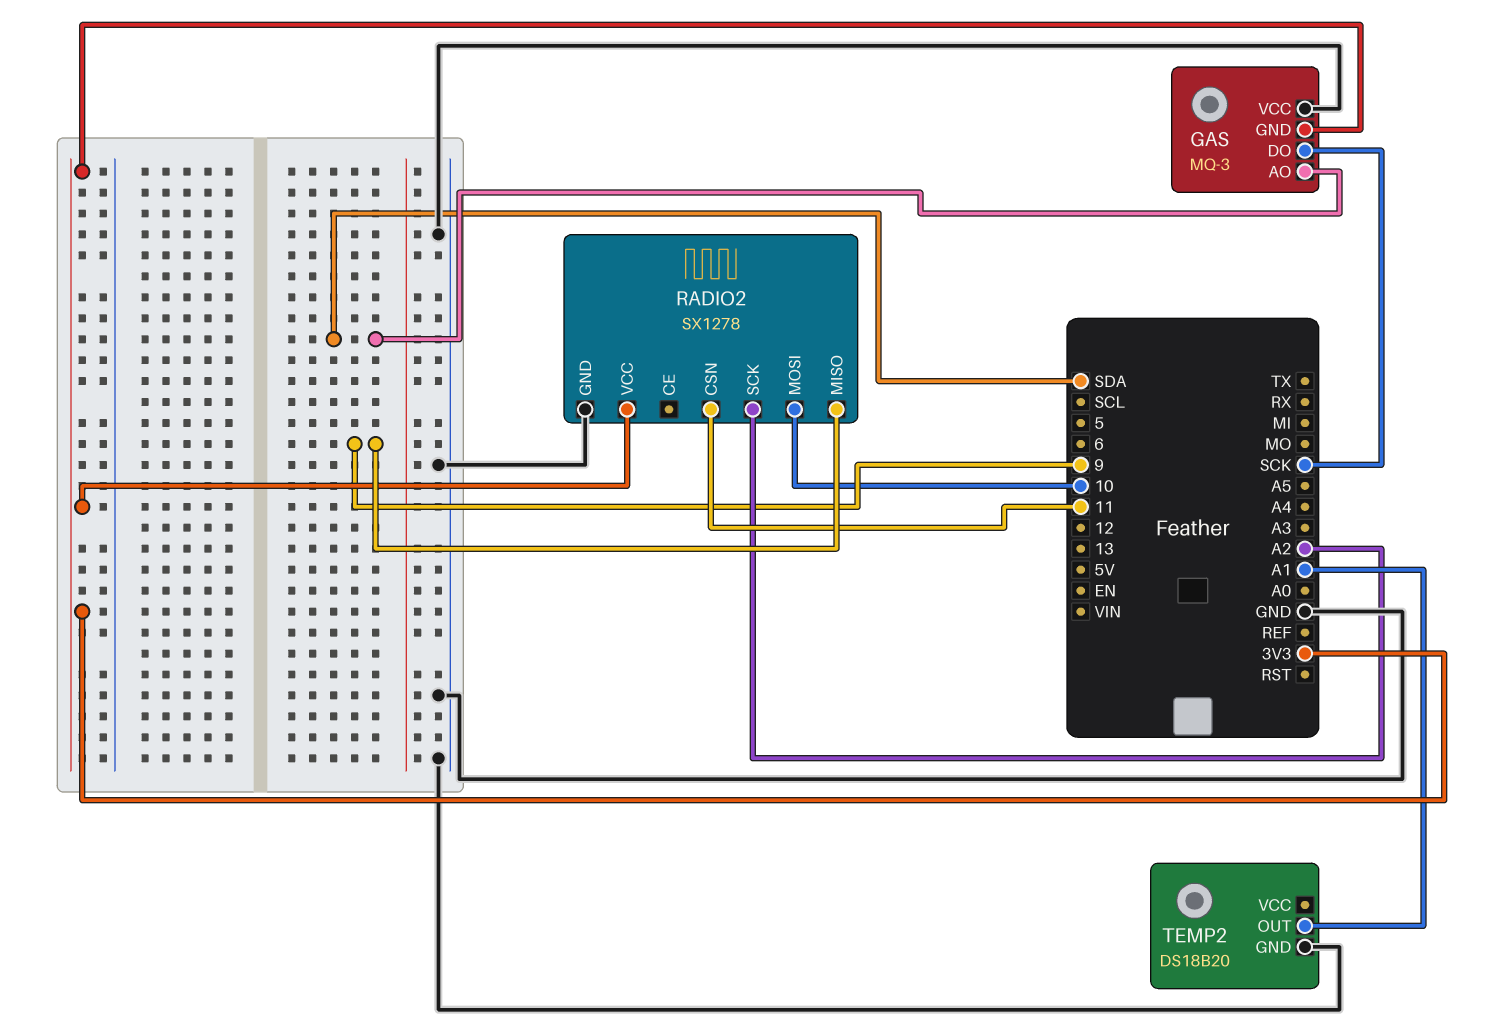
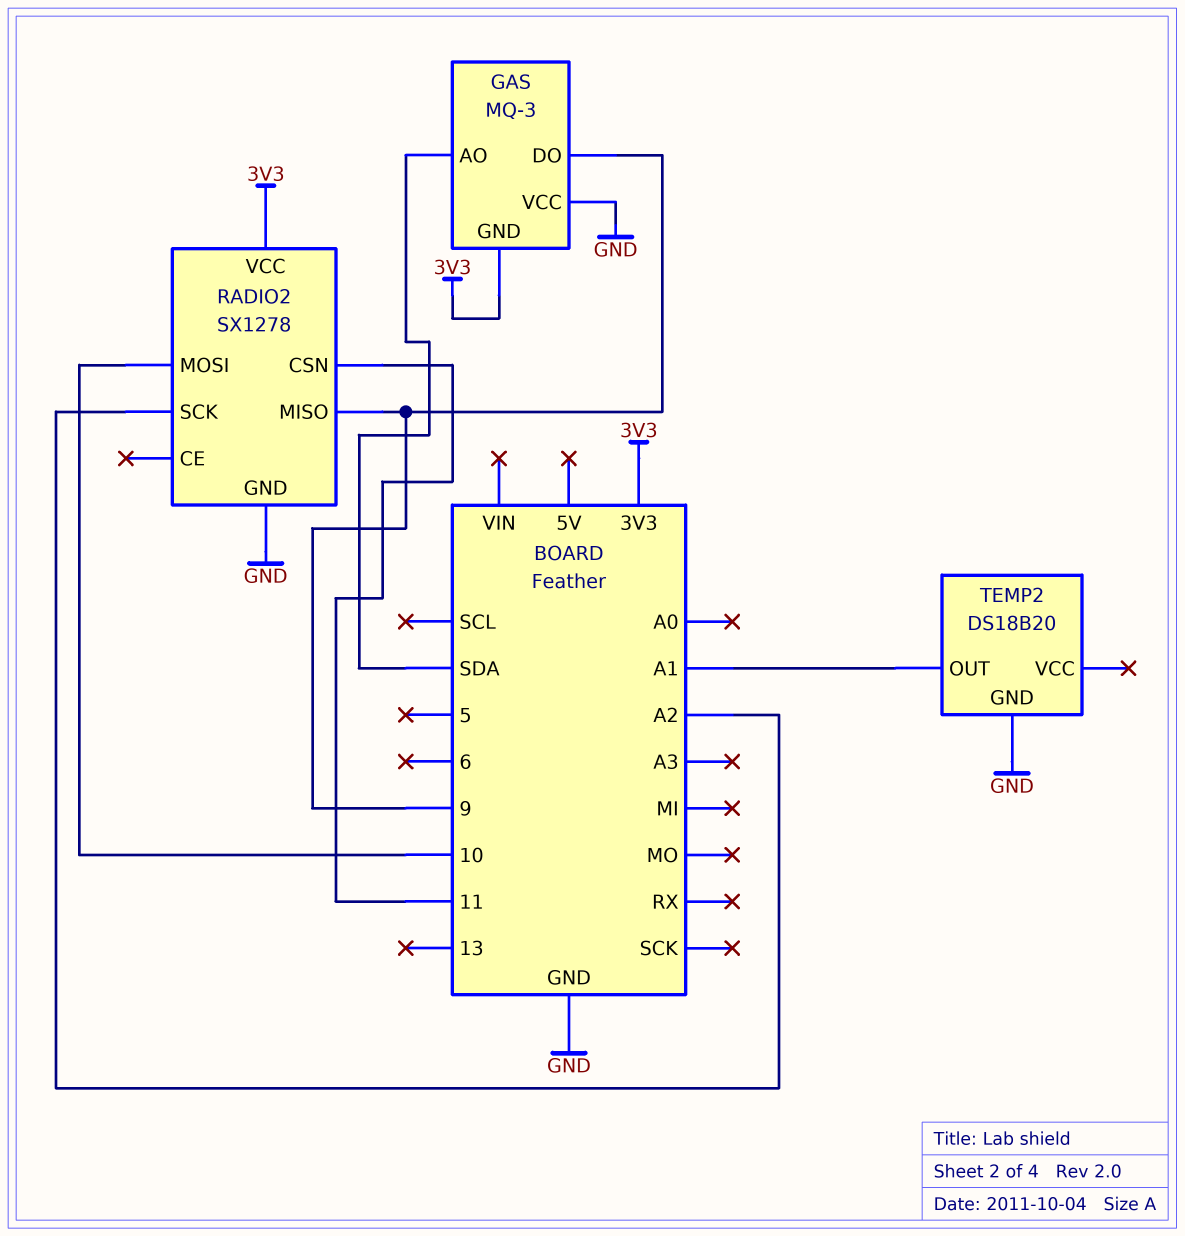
GAS pin DO: SCK -> 9

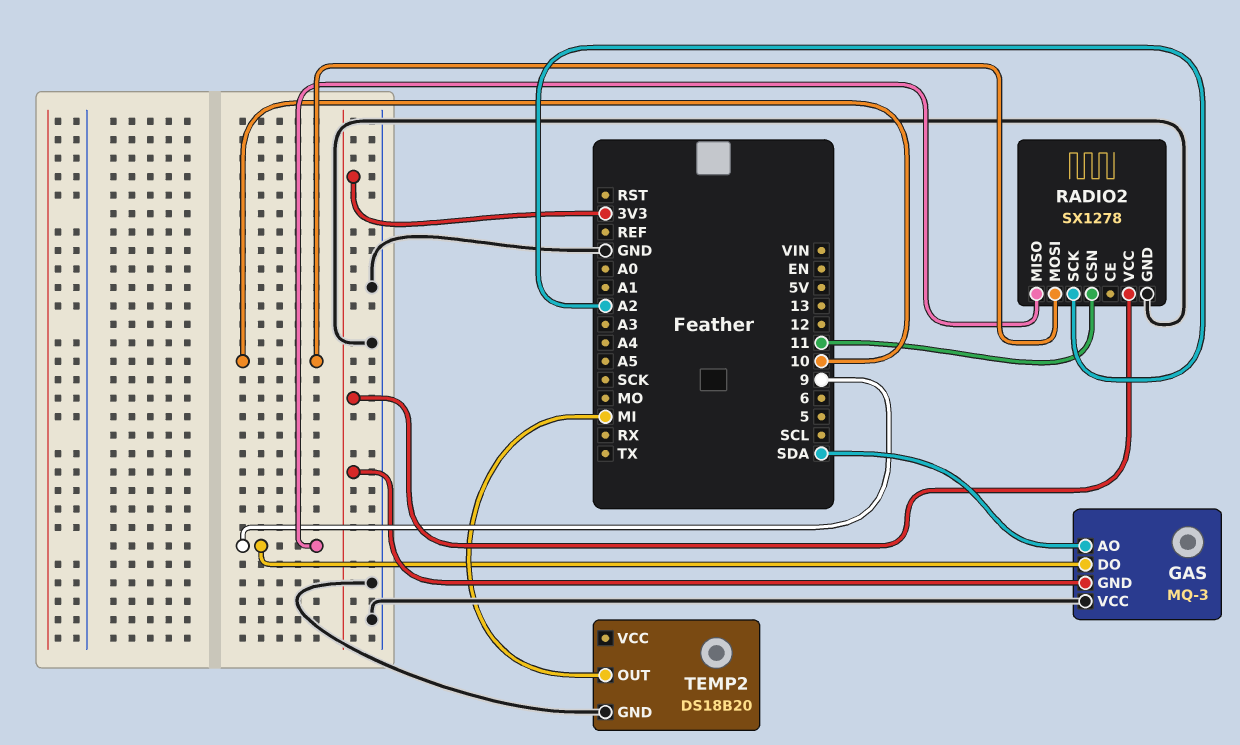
TEMP2 pin OUT: A1 -> MI

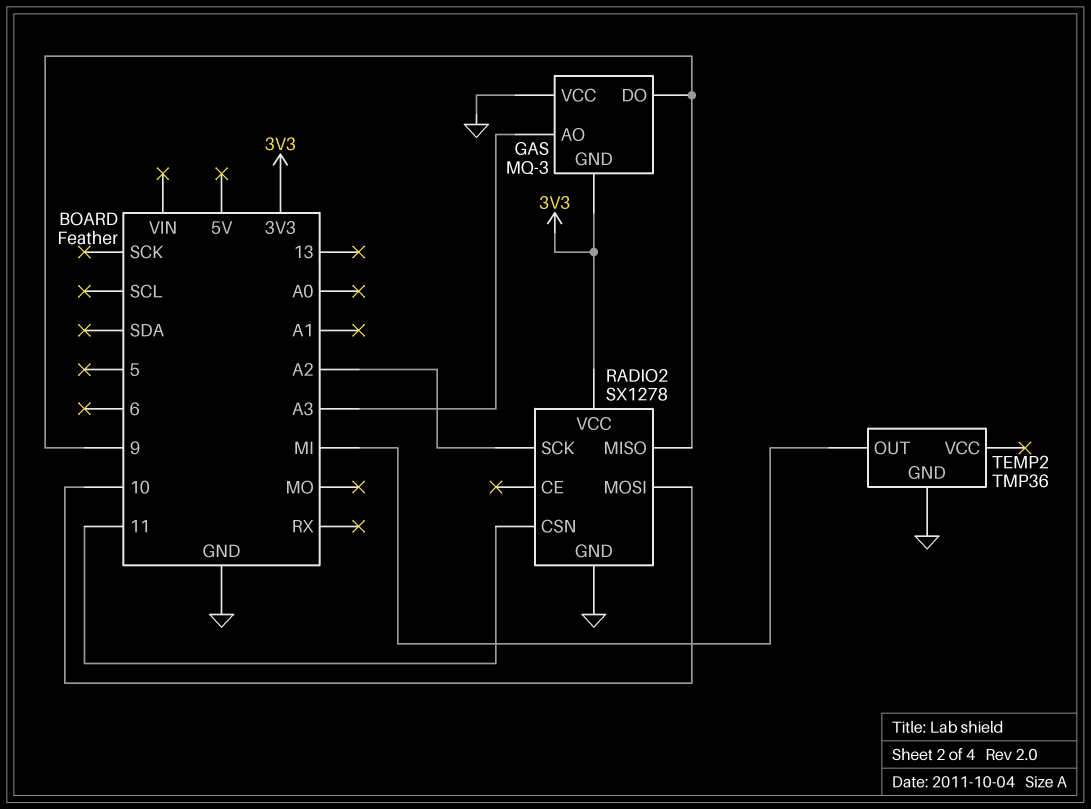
GAS pin AO: SDA -> A3
TEMP2: DS18B20 -> TMP36

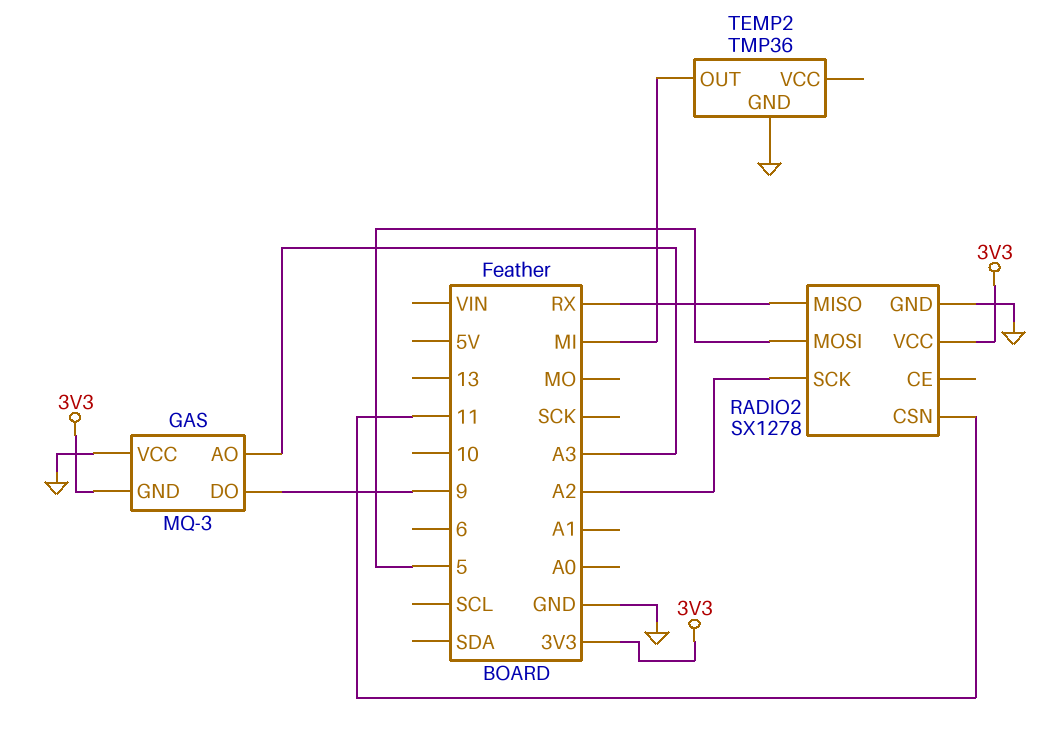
RADIO2 pin MISO: 9 -> RX
RADIO2 pin MOSI: 10 -> 5

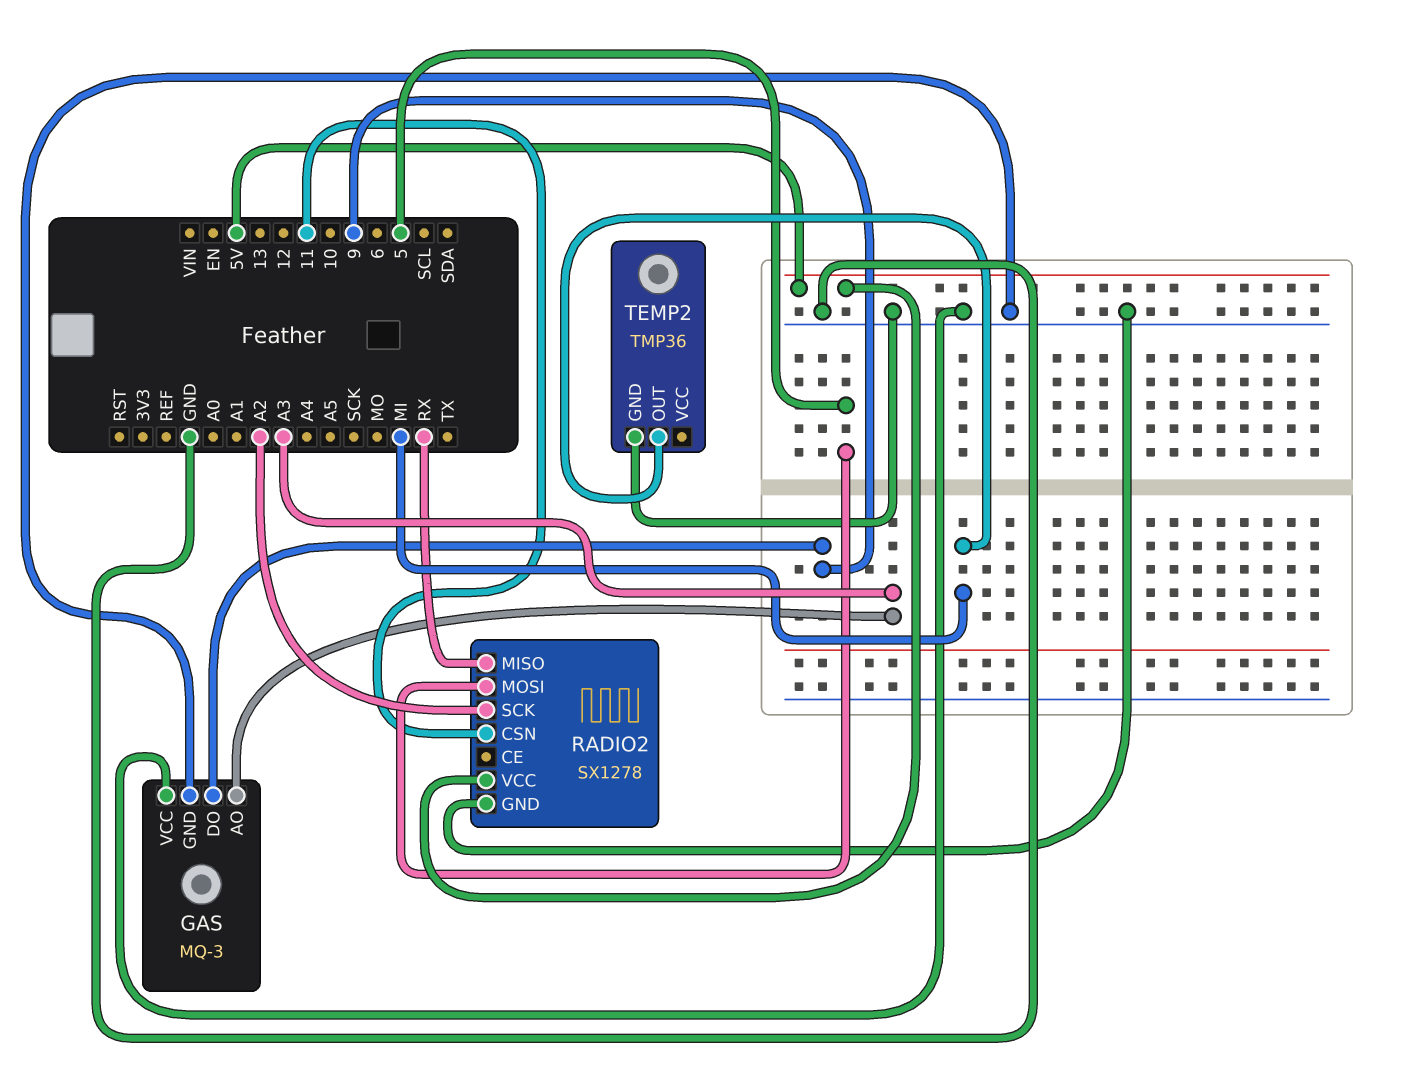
GAS pin GND: 3V3 -> GND
RADIO2 pin VCC: 3V3 -> 5V

